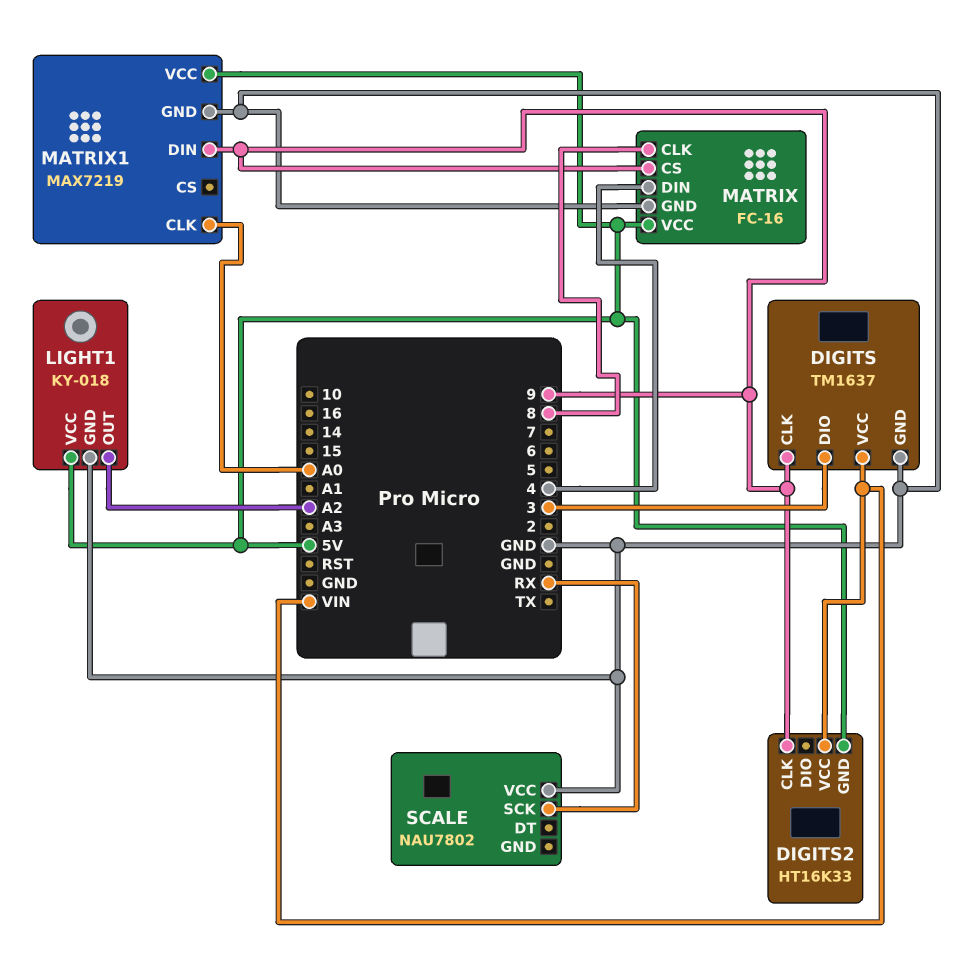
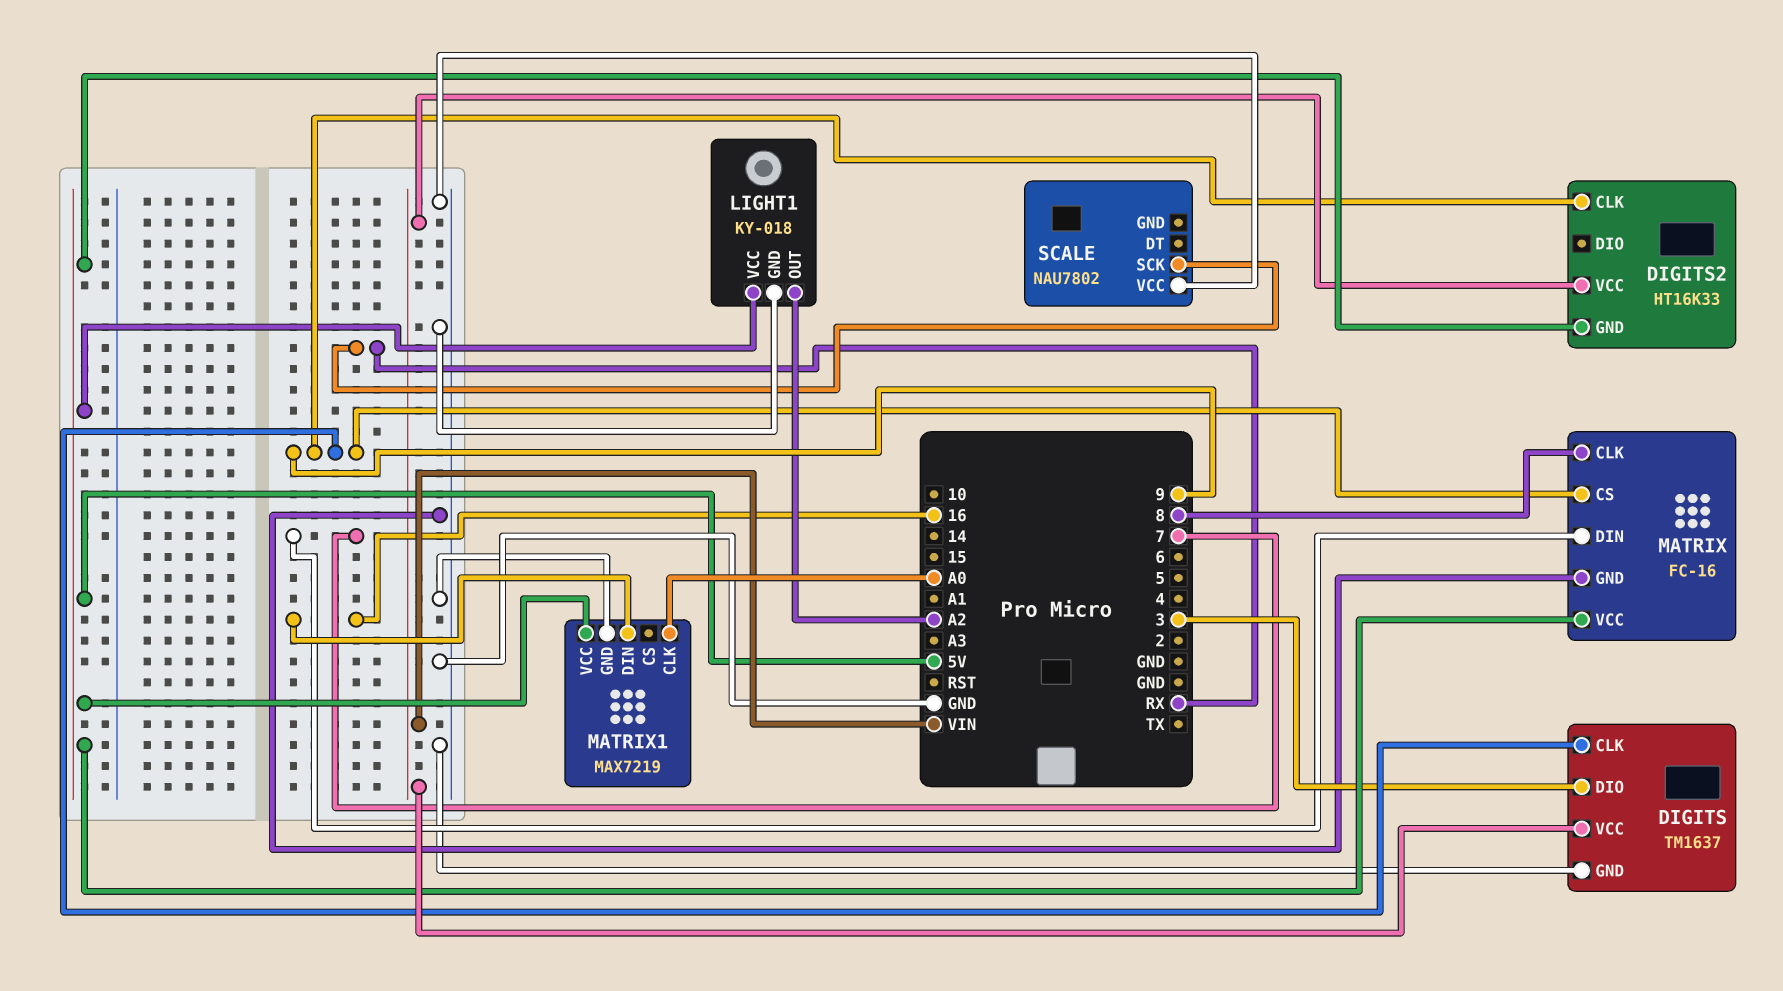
MATRIX pin DIN: 4 -> 7
MATRIX1 pin DIN: 9 -> 16

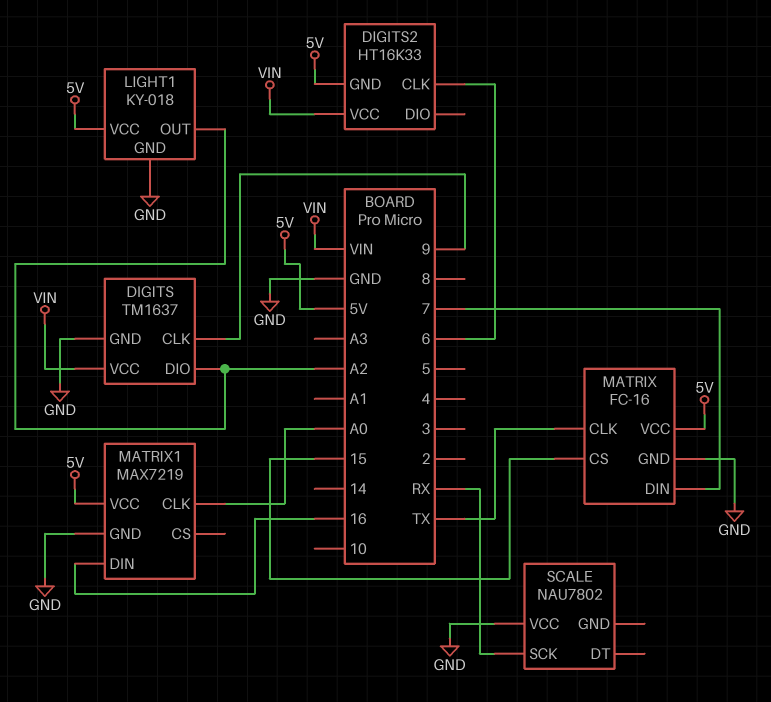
DIGITS pin DIO: 3 -> A2
DIGITS2 pin CLK: 9 -> 6
MATRIX pin CLK: 8 -> TX
MATRIX pin CS: 9 -> 15

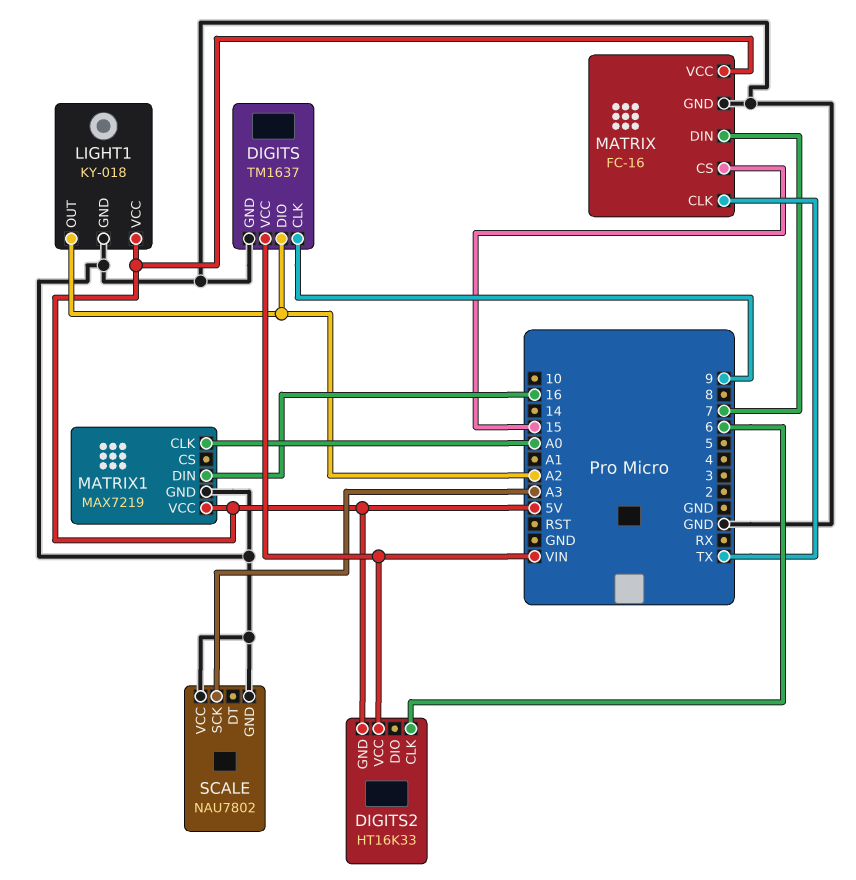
SCALE pin GND: none -> GND
SCALE pin SCK: RX -> A3

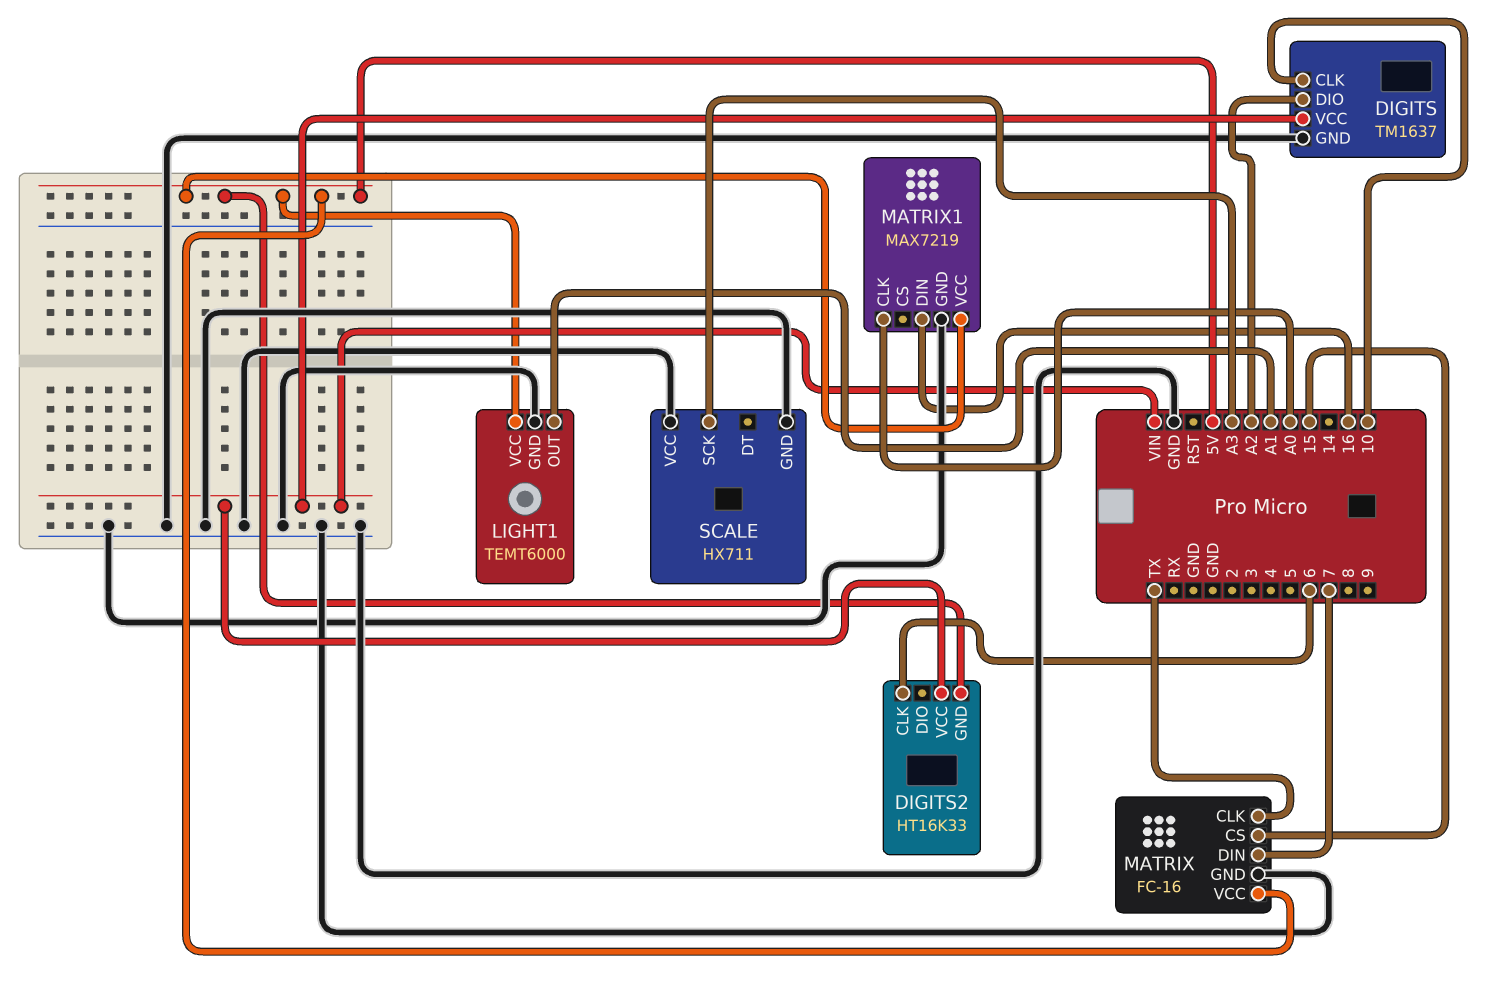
DIGITS pin CLK: 9 -> 10
LIGHT1: KY-018 -> TEMT6000
LIGHT1 pin OUT: A2 -> A1
SCALE: NAU7802 -> HX711

